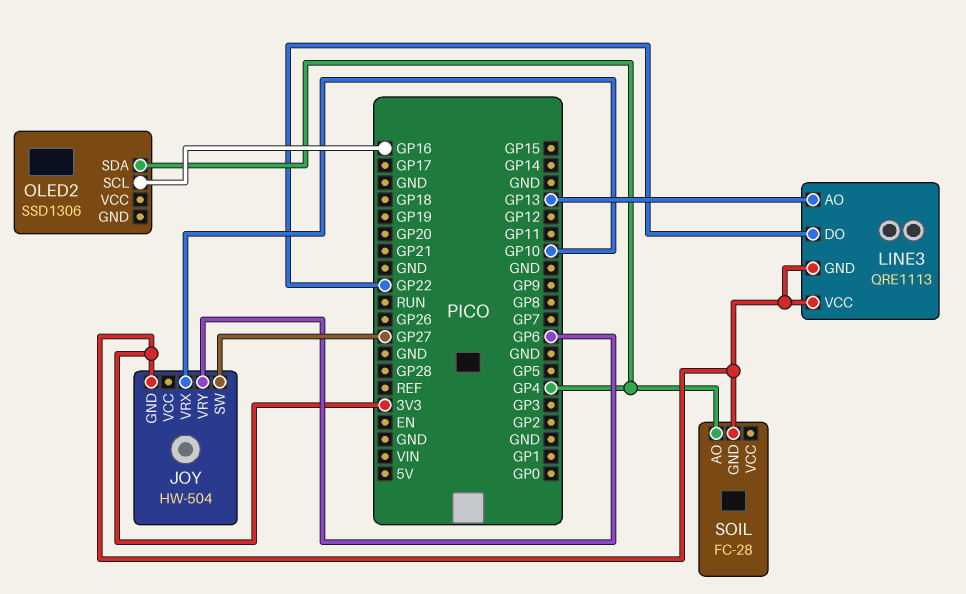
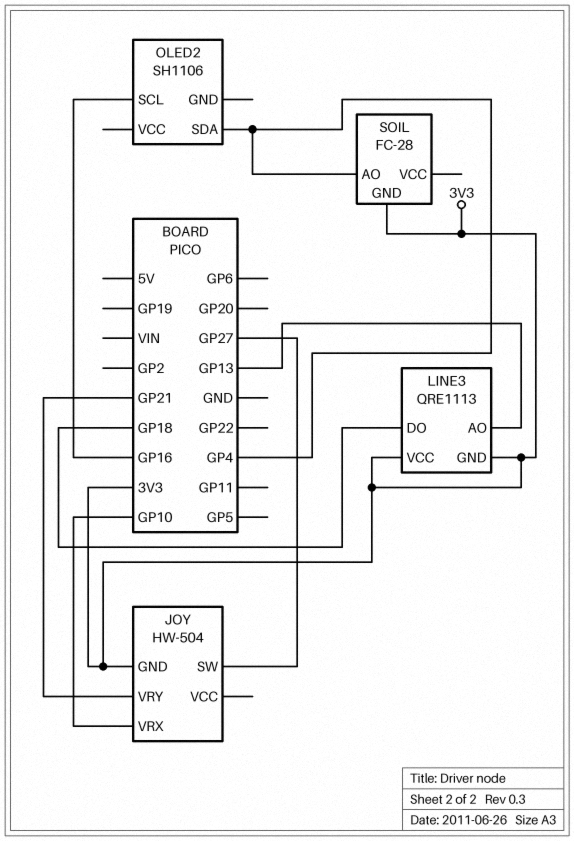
JOY pin VRY: GP6 -> GP21
LINE3 pin DO: GP22 -> GP18
OLED2: SSD1306 -> SH1106

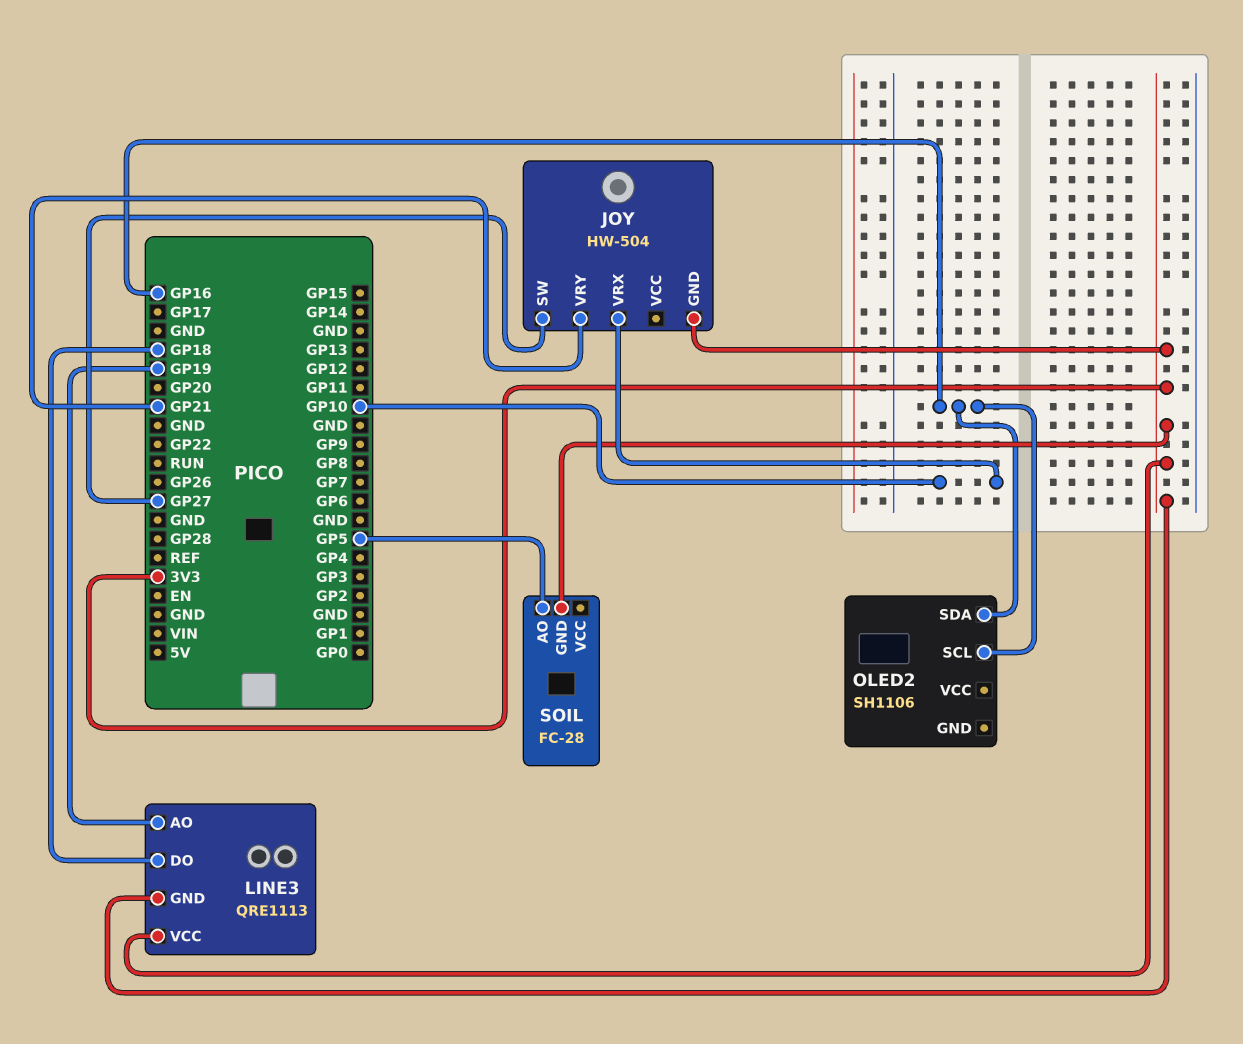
LINE3 pin AO: GP13 -> GP19
OLED2 pin SDA: GP4 -> GP16
SOIL pin AO: GP4 -> GP5

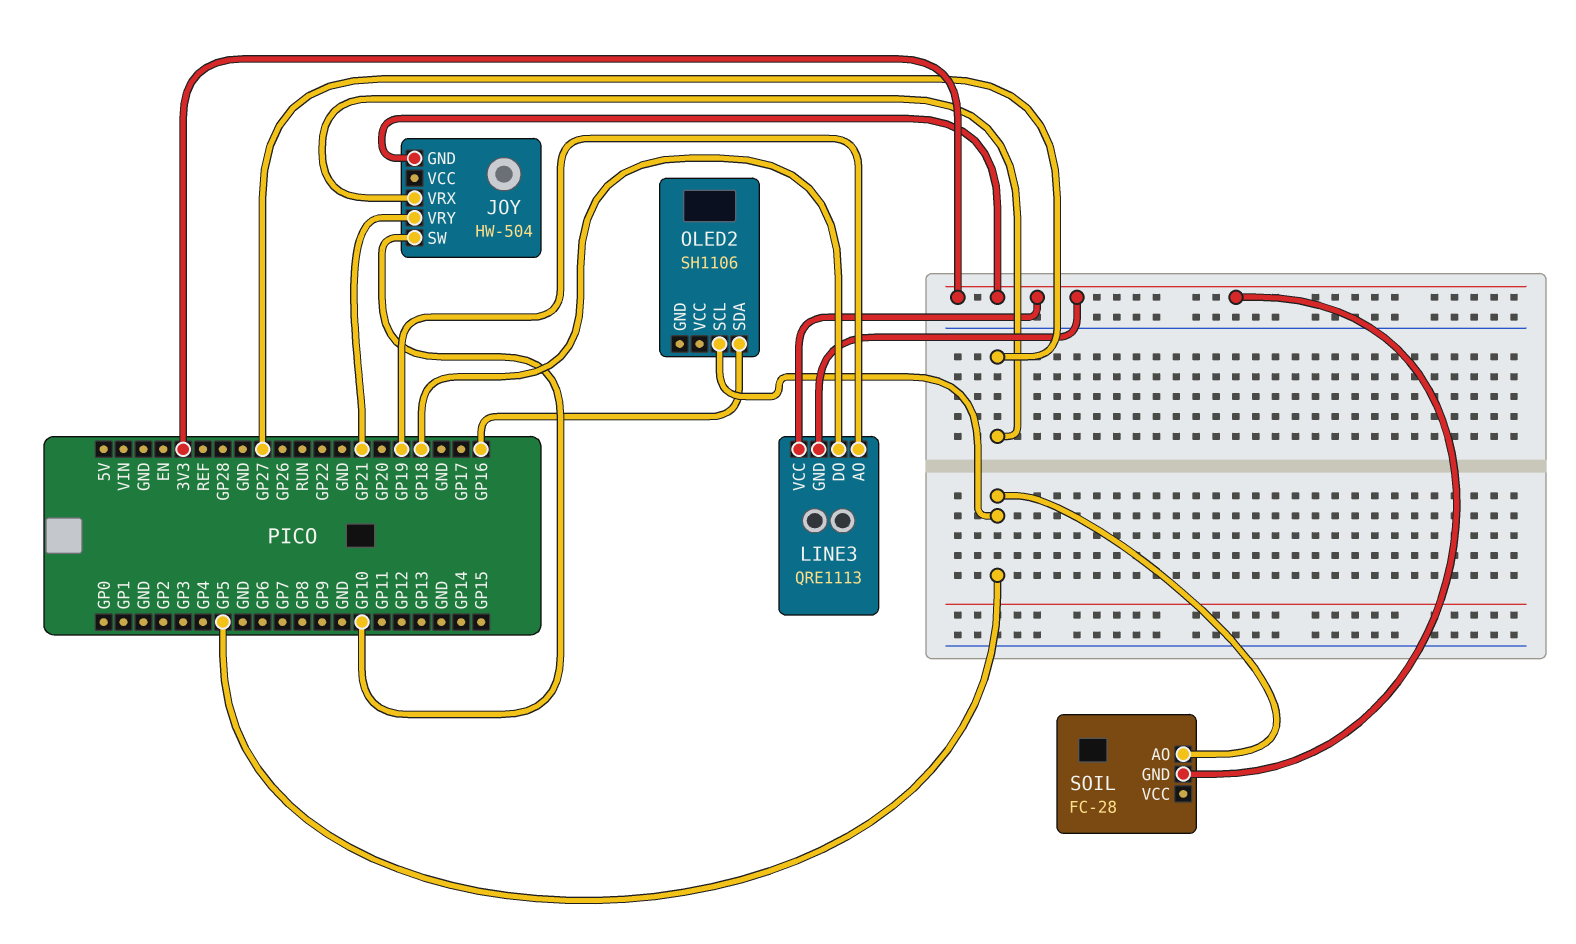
JOY pin SW: GP27 -> GP10
JOY pin VRX: GP10 -> GP27
OLED2 pin SCL: GP16 -> GP5

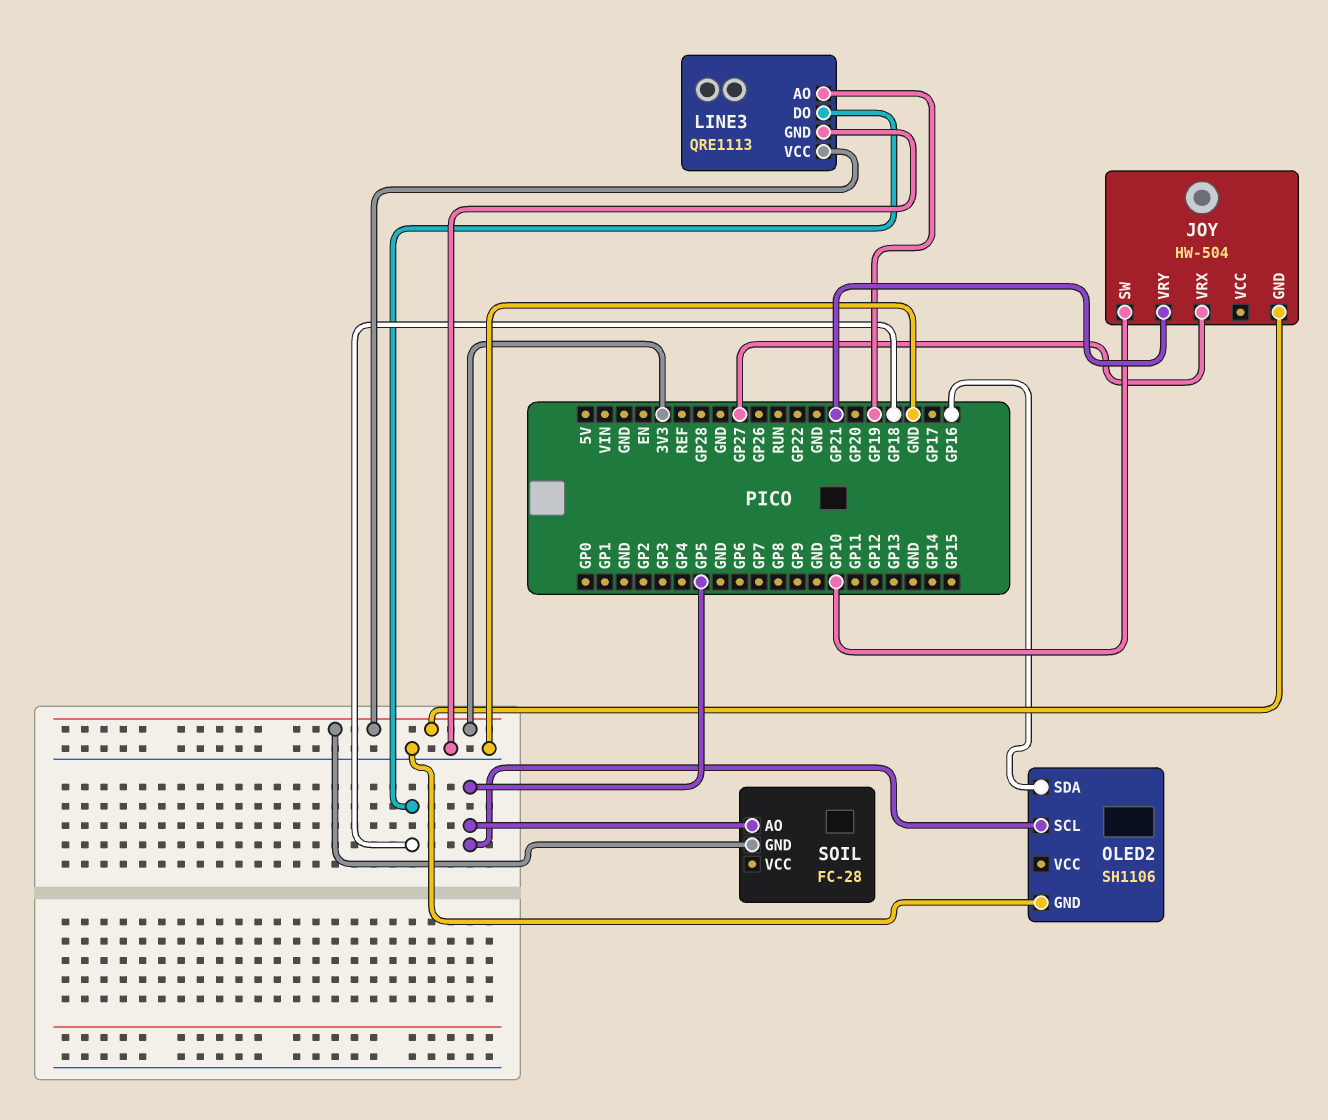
LINE3 pin GND: 3V3 -> GND
OLED2 pin GND: none -> GND

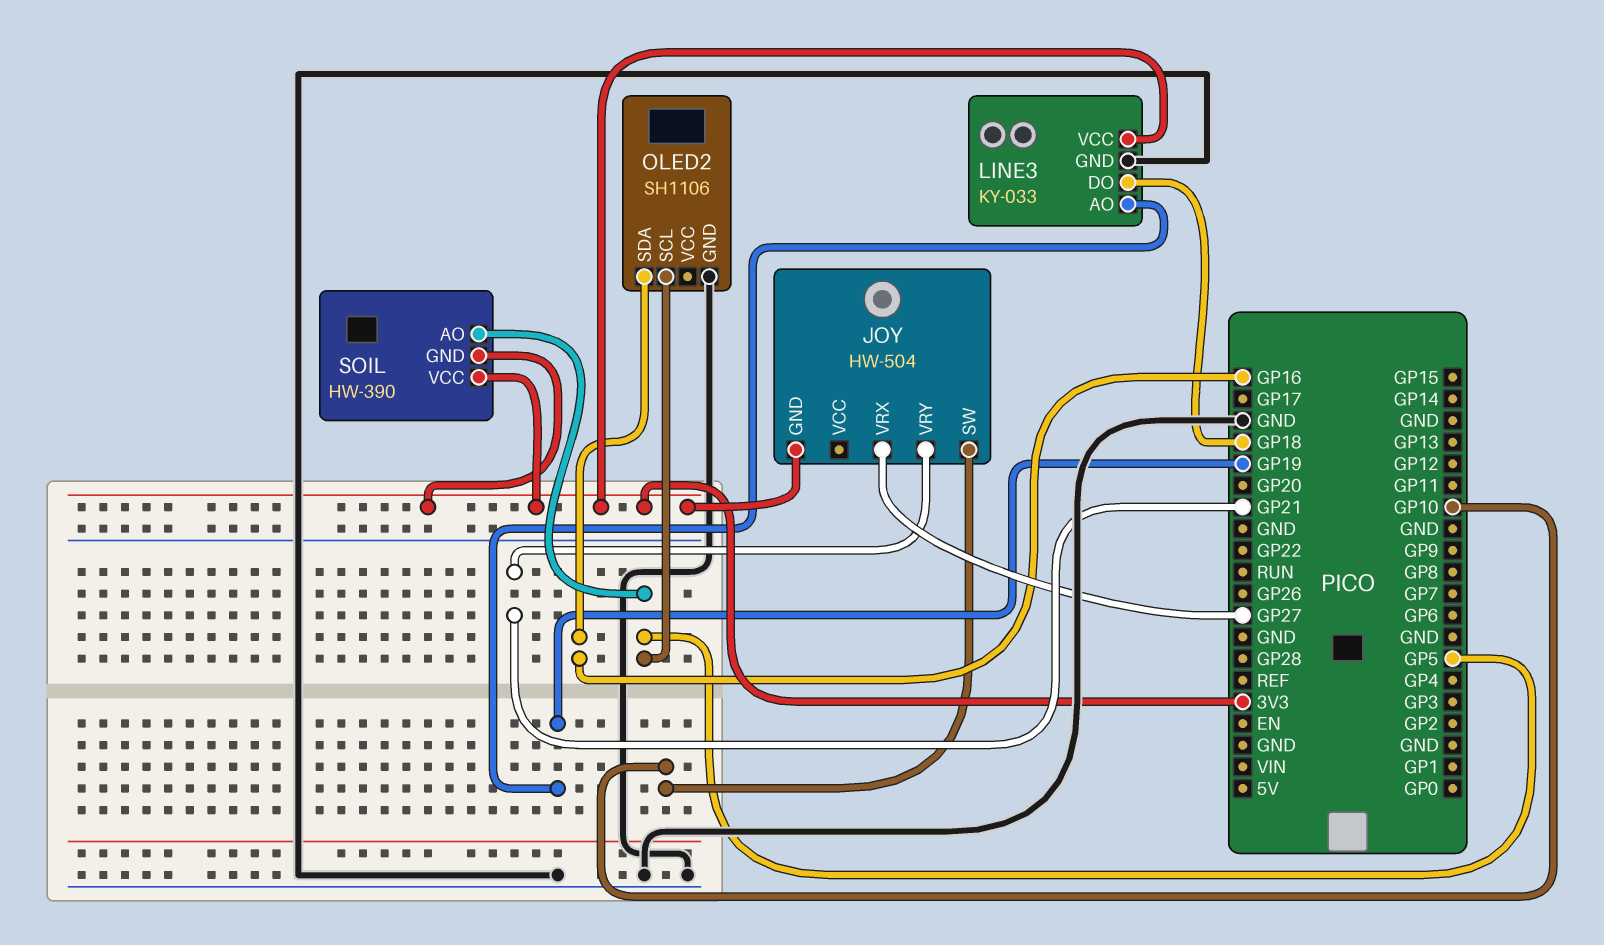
LINE3: QRE1113 -> KY-033
SOIL: FC-28 -> HW-390
SOIL pin VCC: none -> 3V3

